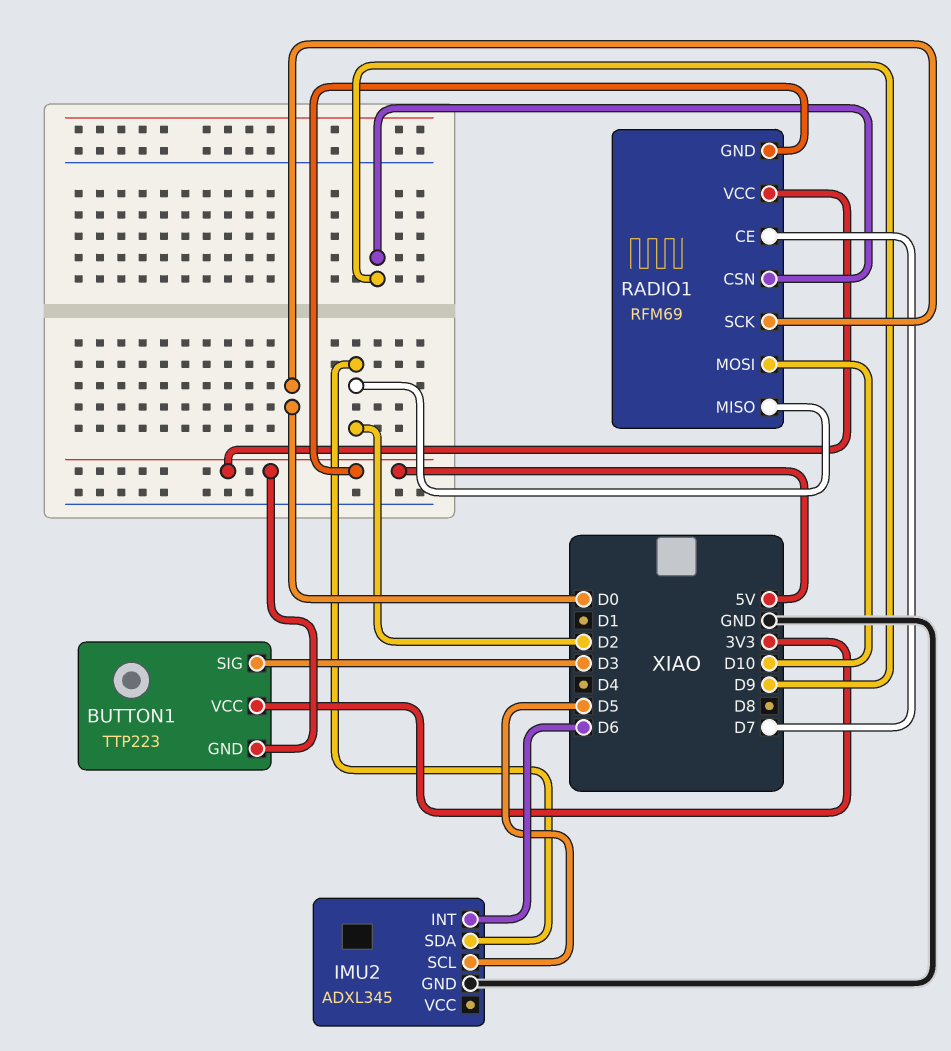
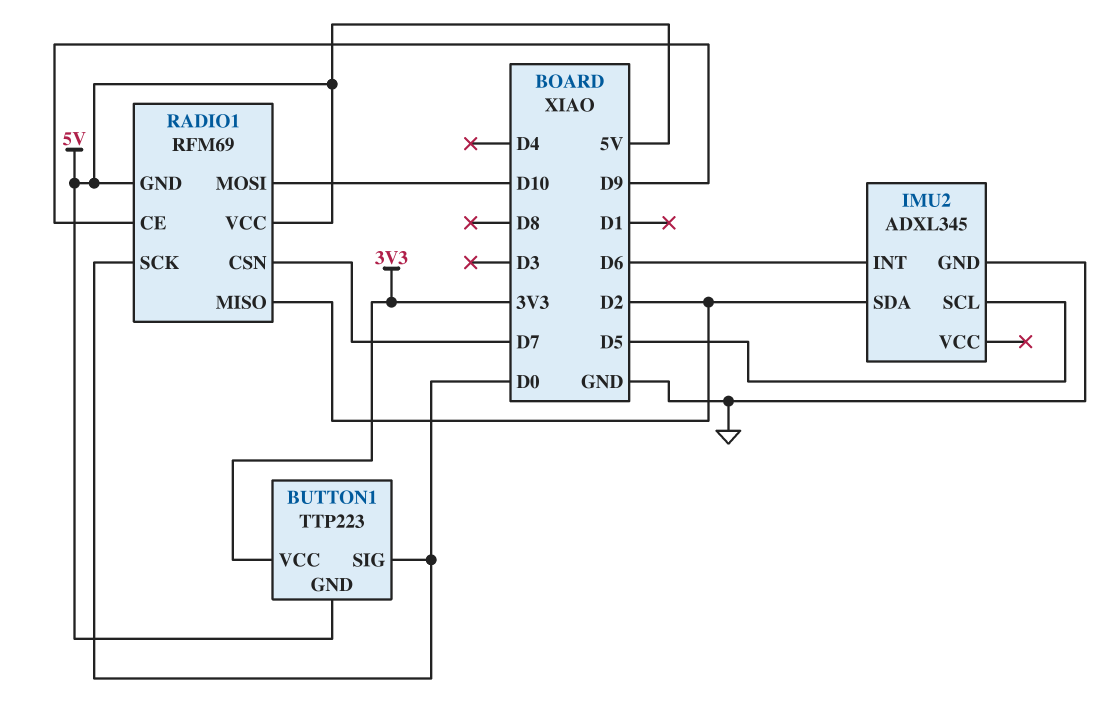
BUTTON1 pin SIG: D3 -> D0
RADIO1 pin CE: D7 -> D9
RADIO1 pin CSN: D9 -> D7

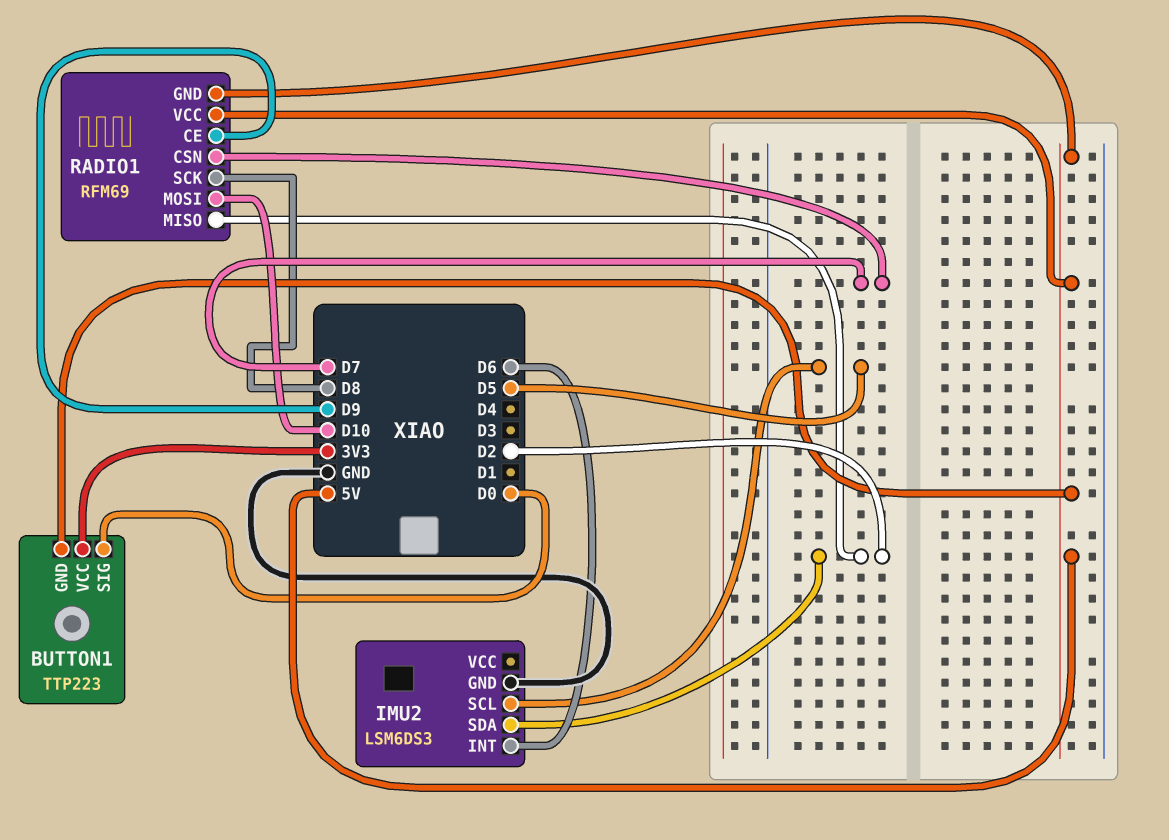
IMU2: ADXL345 -> LSM6DS3
RADIO1 pin SCK: D0 -> D8

